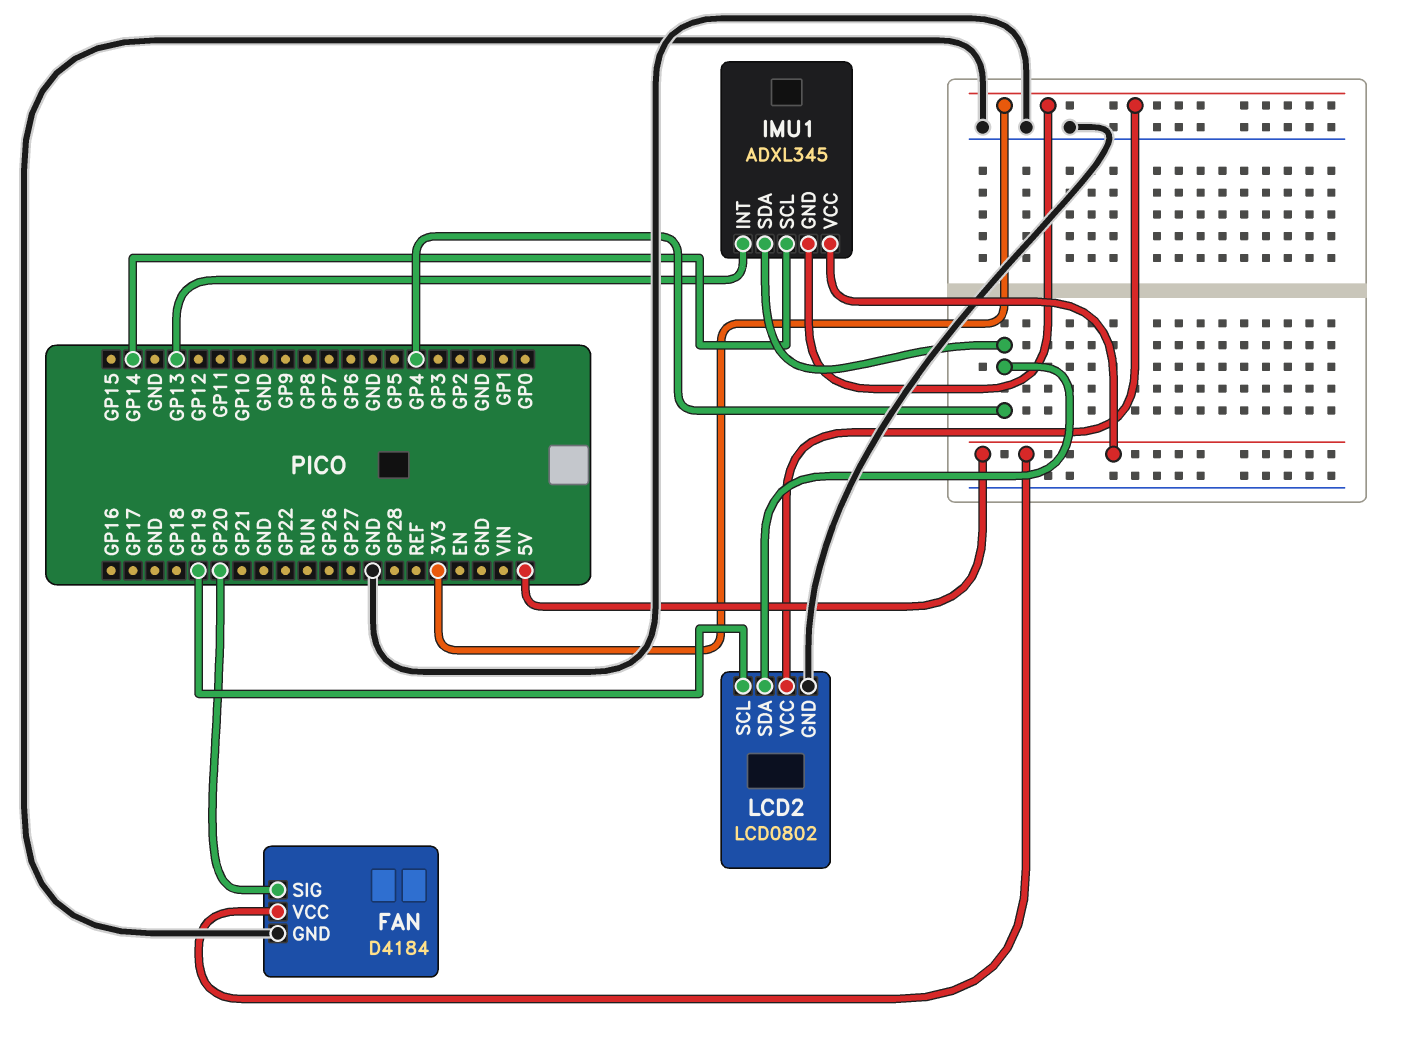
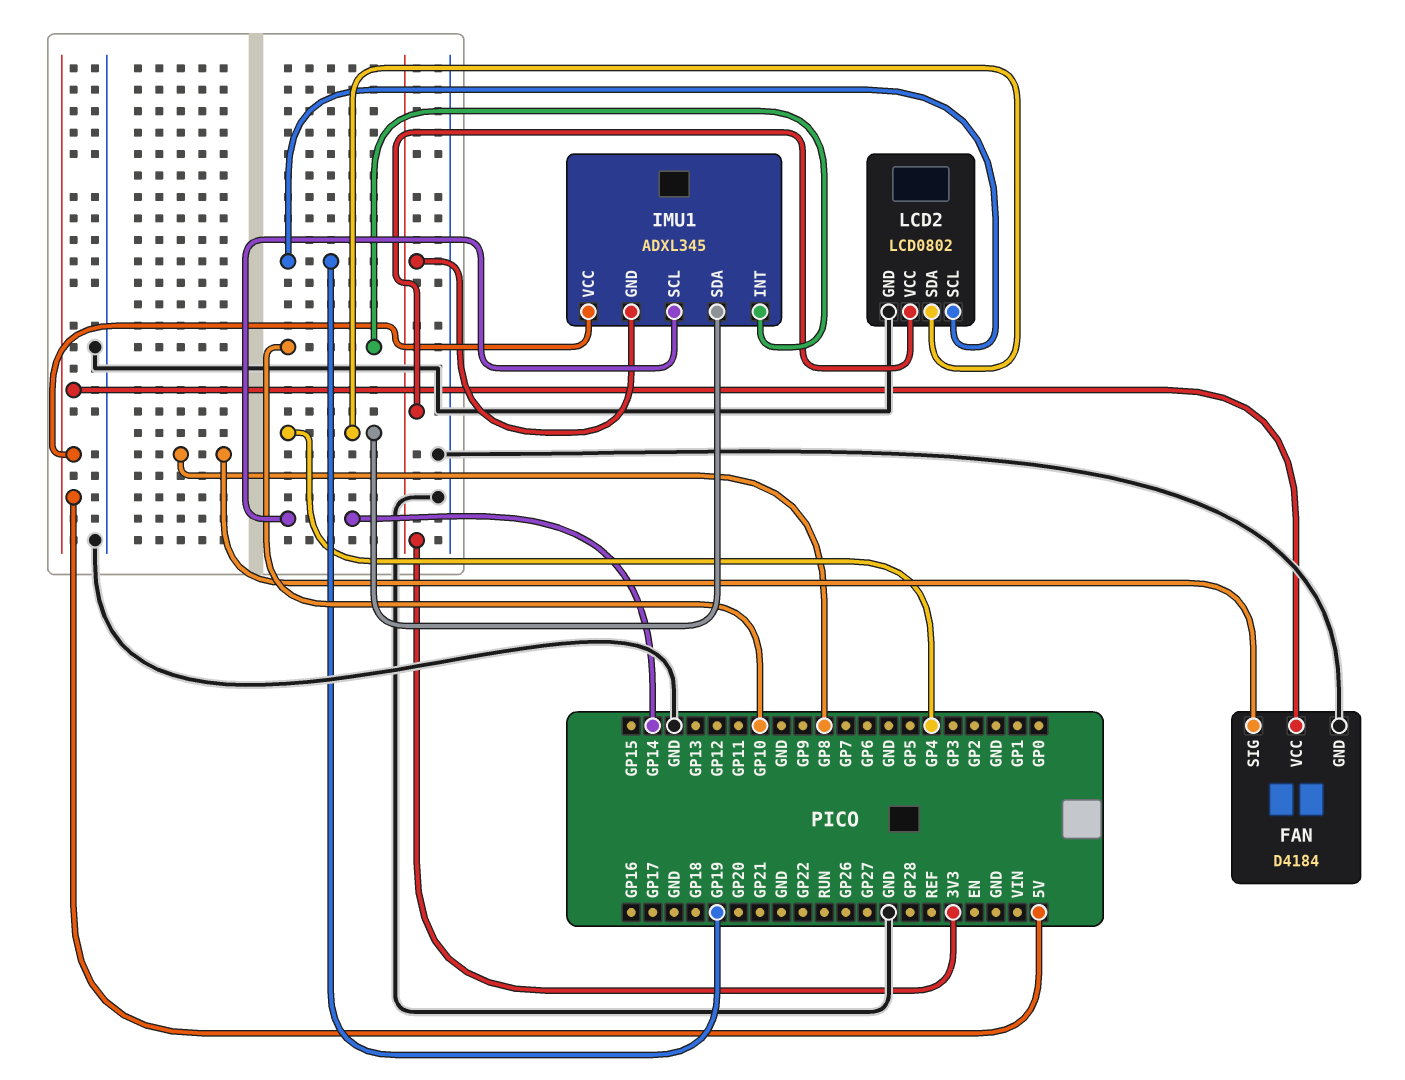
FAN pin SIG: GP20 -> GP8
IMU1 pin INT: GP13 -> GP10

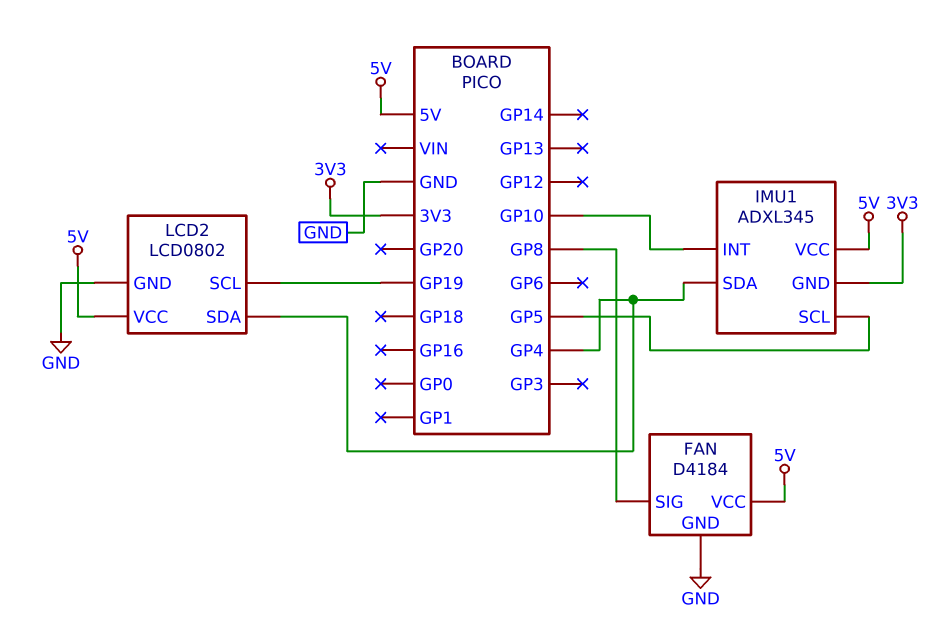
IMU1 pin SCL: GP14 -> GP5
LCD2 pin VCC: 3V3 -> 5V

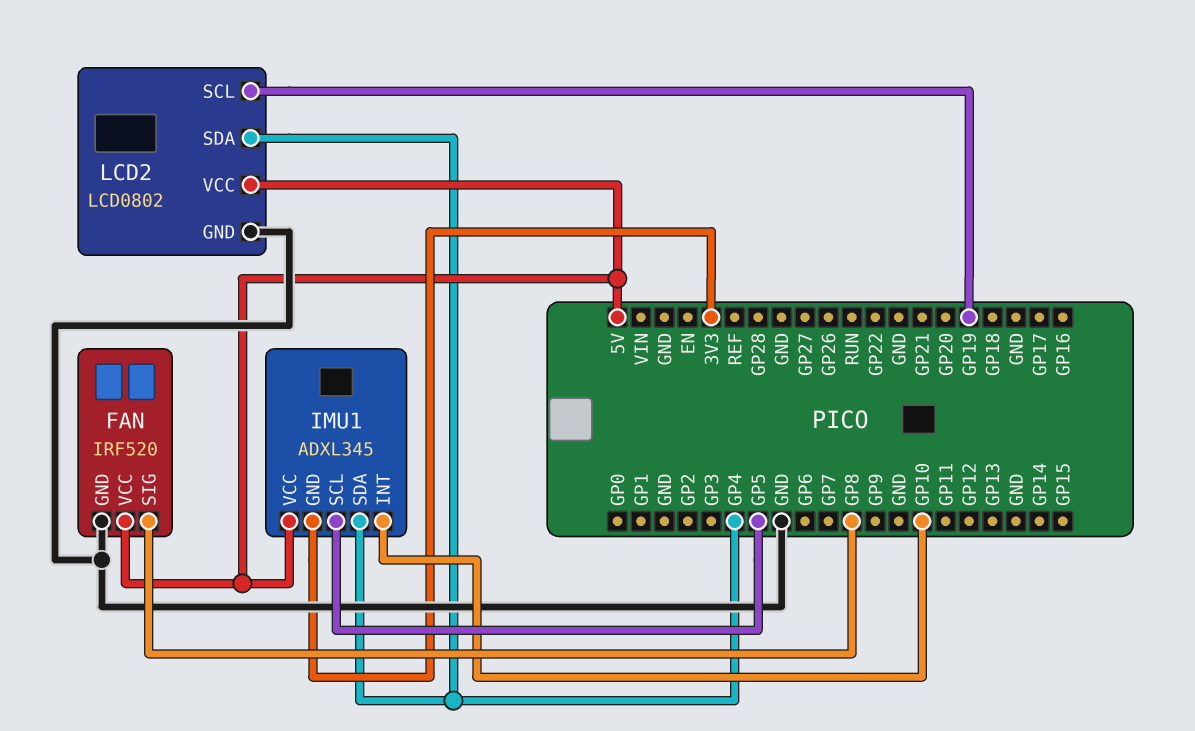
FAN: D4184 -> IRF520

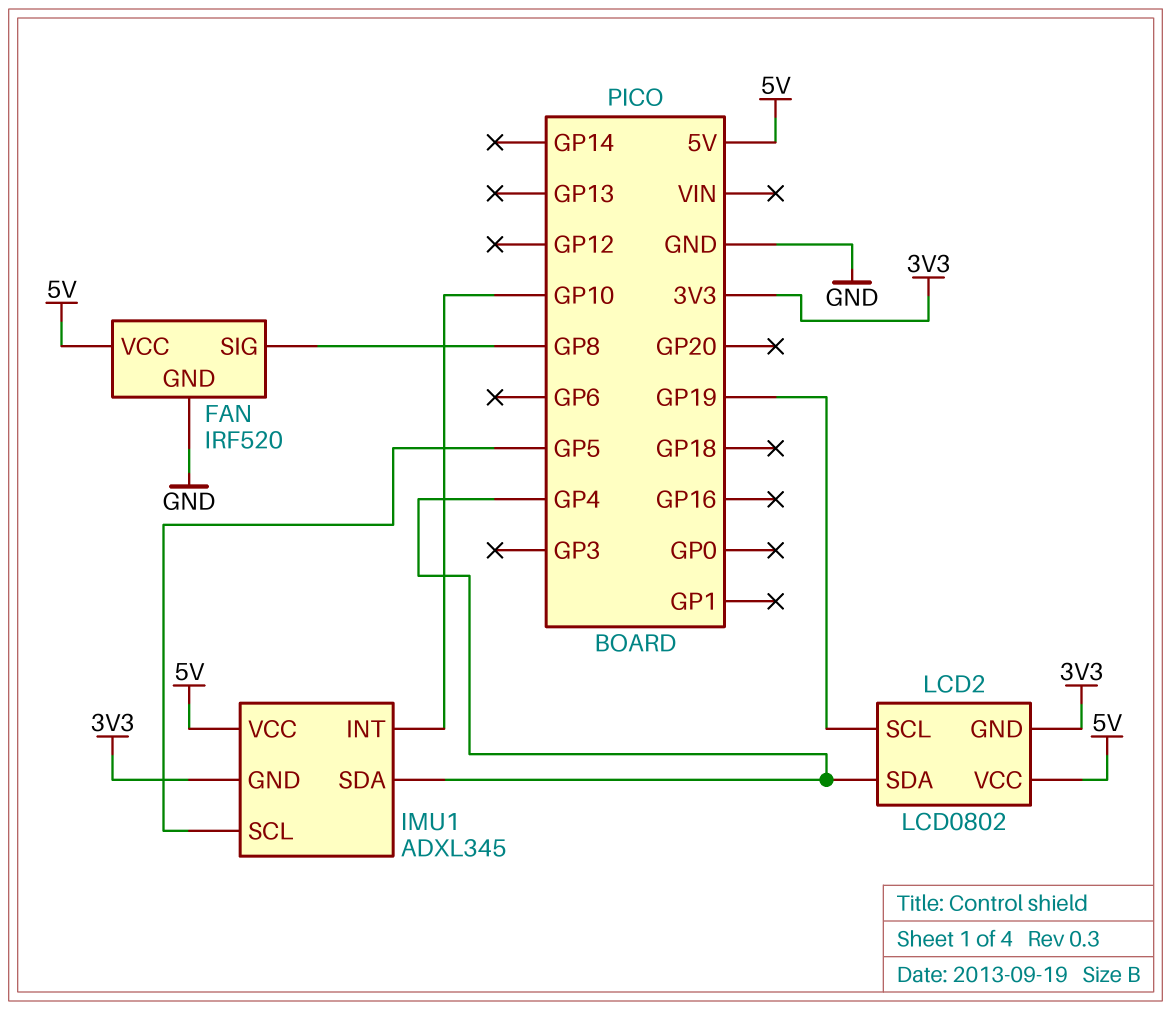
LCD2 pin GND: GND -> 3V3

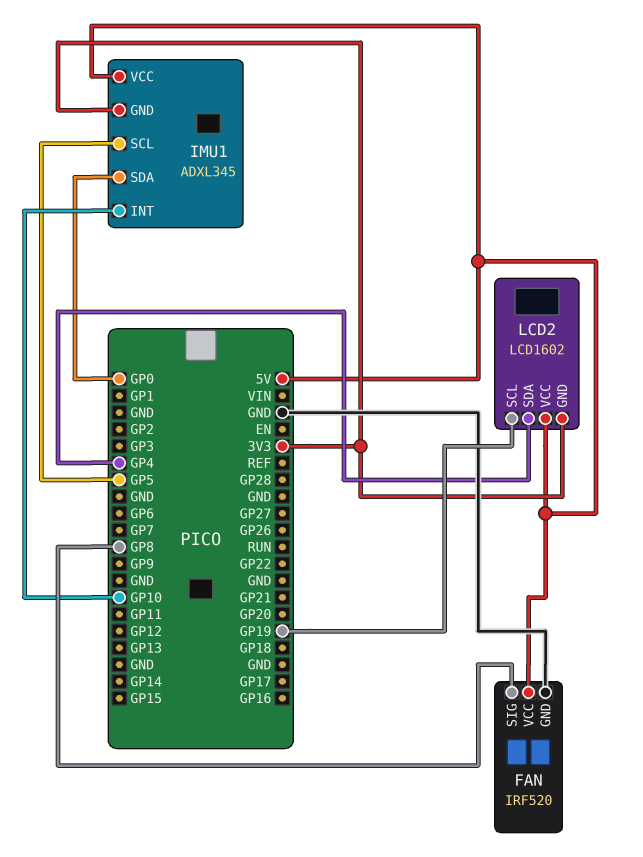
IMU1 pin SDA: GP4 -> GP0
LCD2: LCD0802 -> LCD1602

